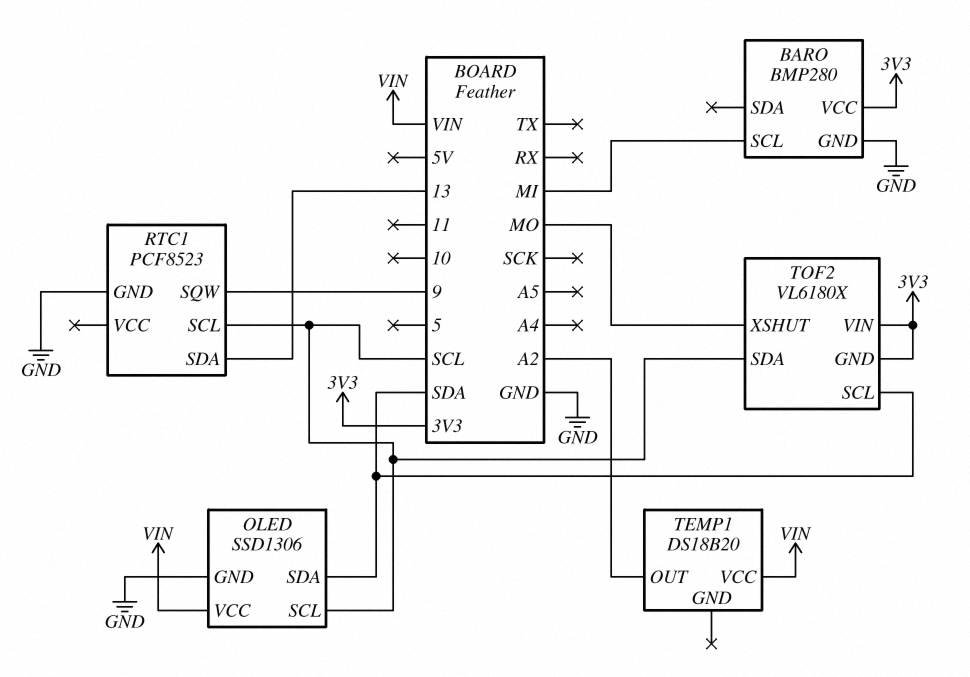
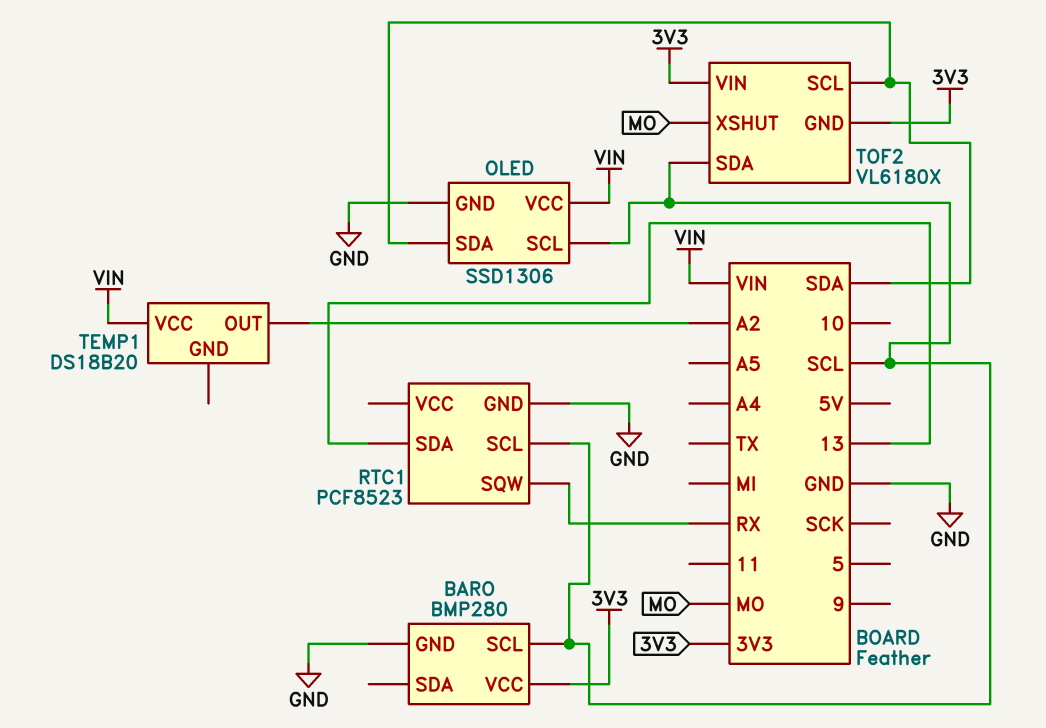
BARO pin SCL: MI -> SCL
RTC1 pin SQW: 9 -> RX

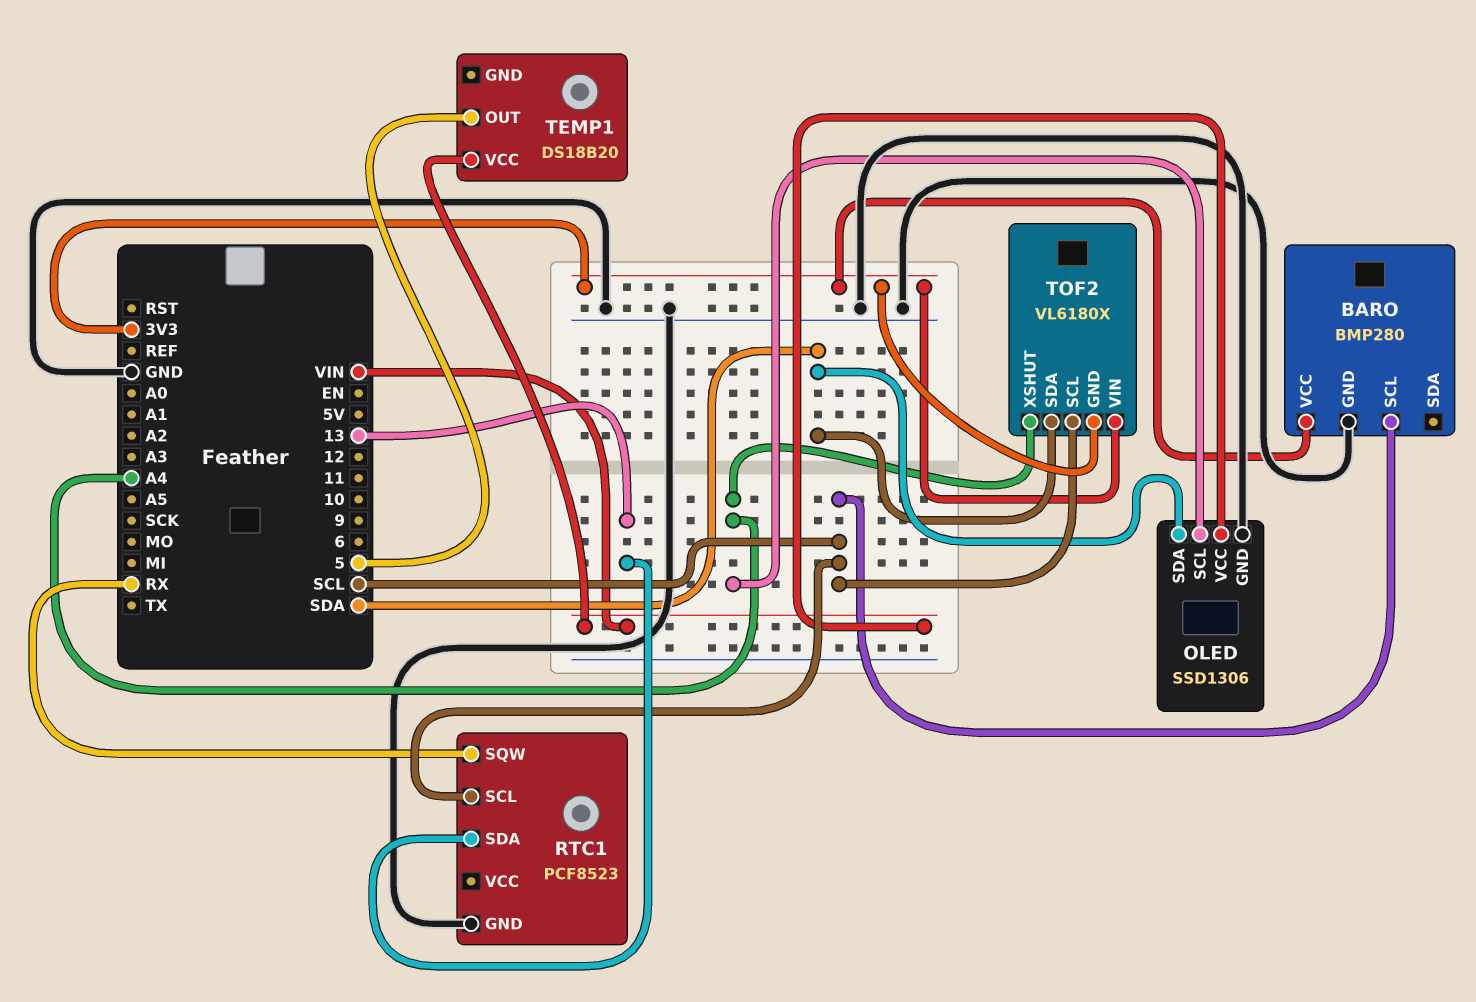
OLED pin SCL: SCL -> A4
TEMP1 pin OUT: A2 -> 5
TOF2 pin SCL: SDA -> SCL
TOF2 pin SDA: SCL -> SDA
TOF2 pin XSHUT: MO -> A4

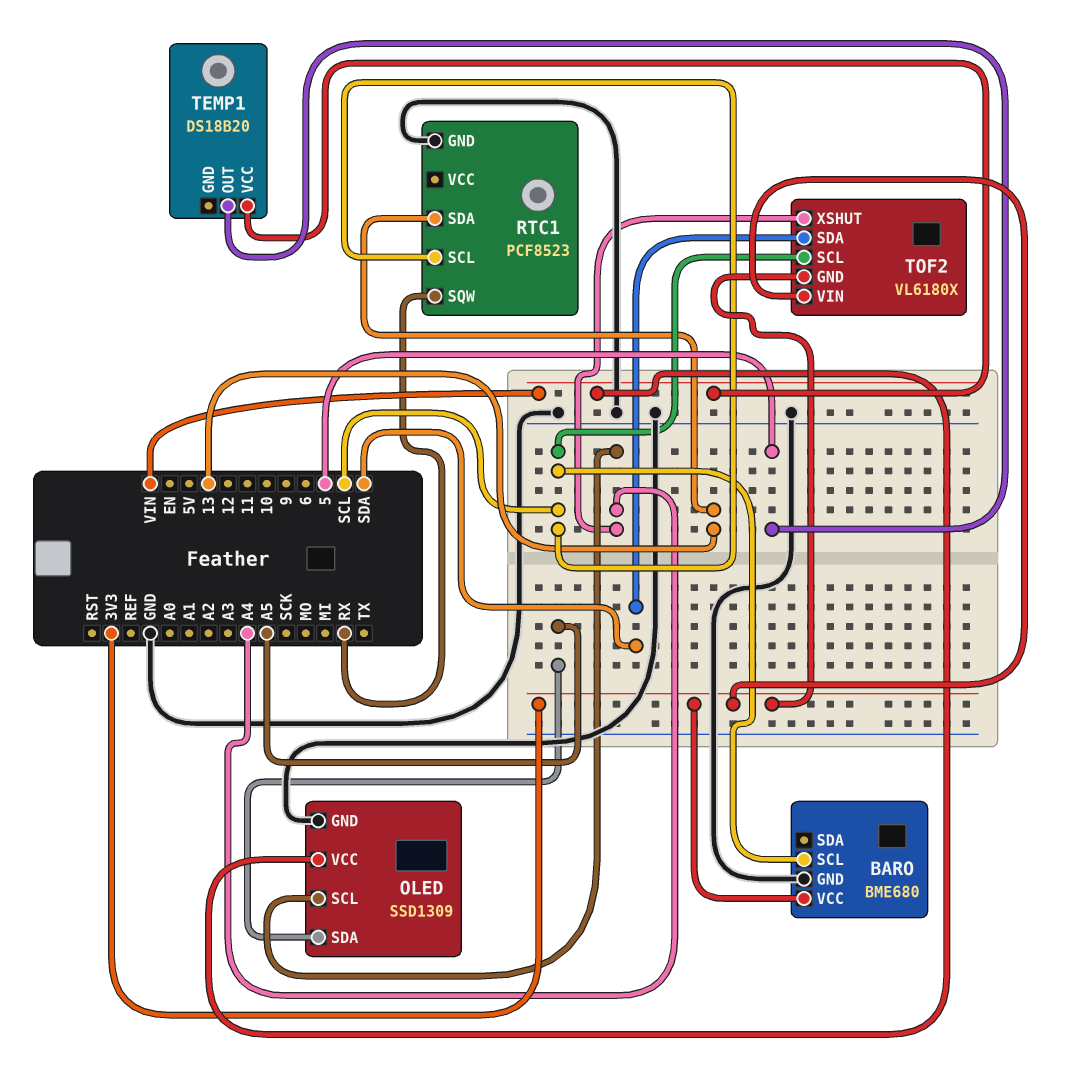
BARO: BMP280 -> BME680
OLED: SSD1306 -> SSD1309
OLED pin SDA: SDA -> A5

